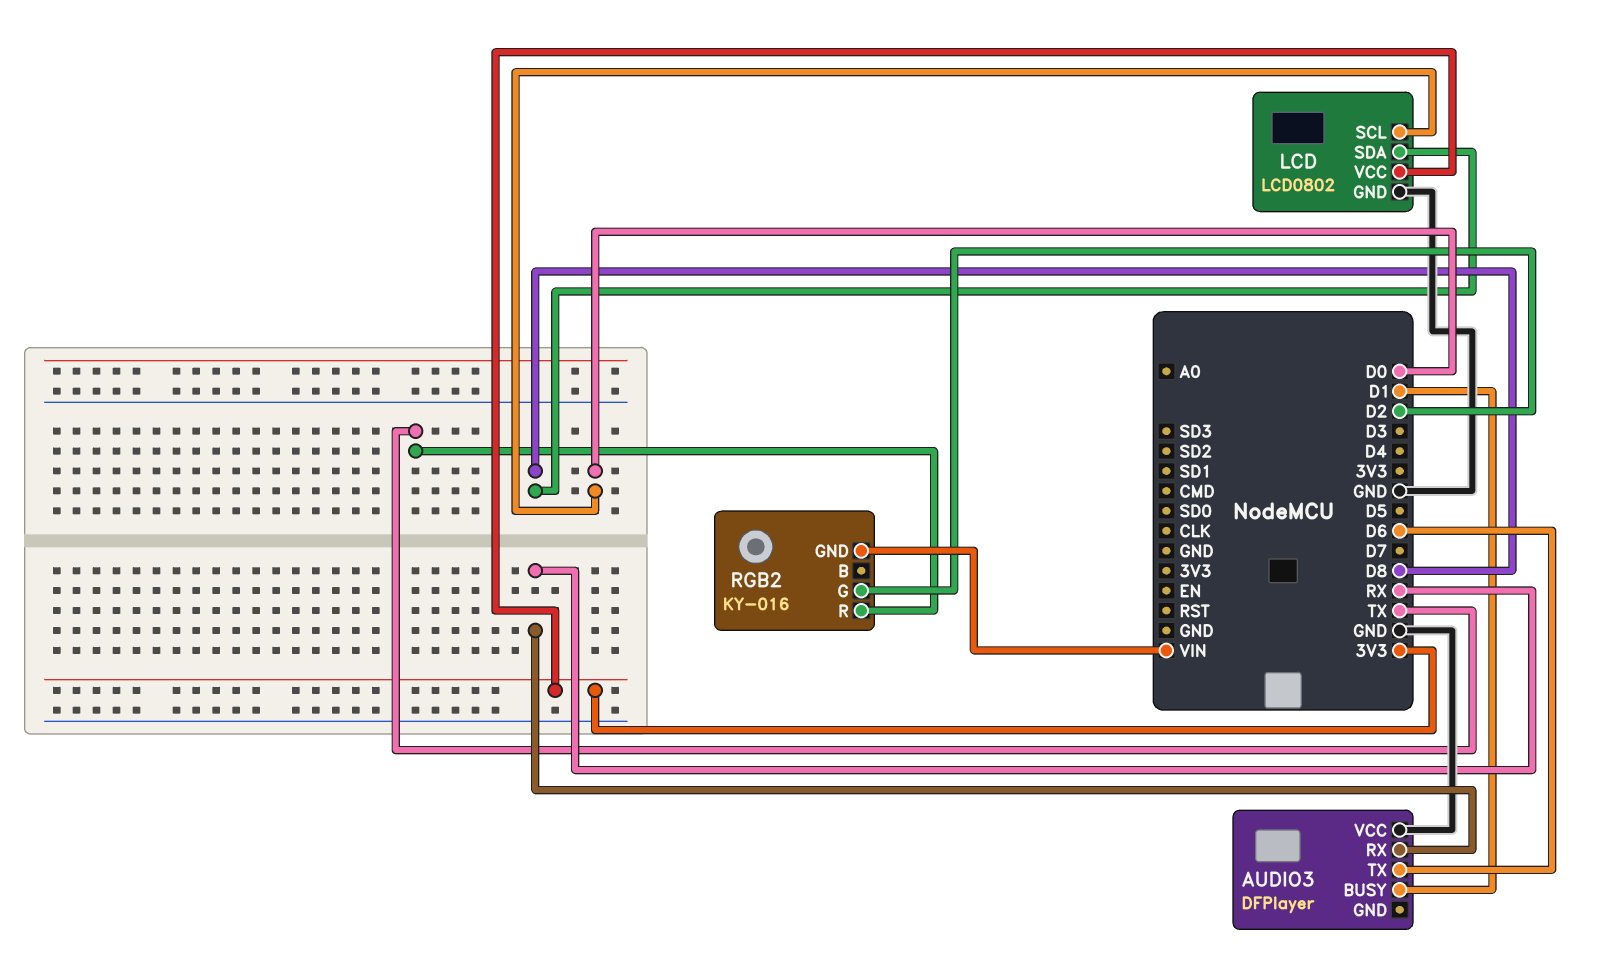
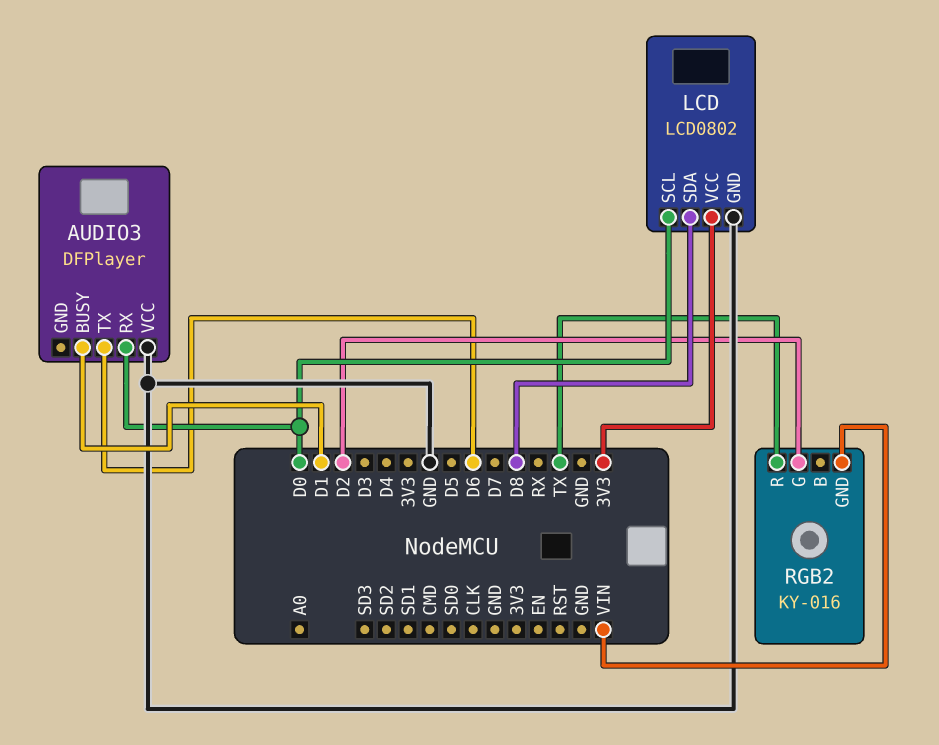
AUDIO3 pin RX: RX -> D0

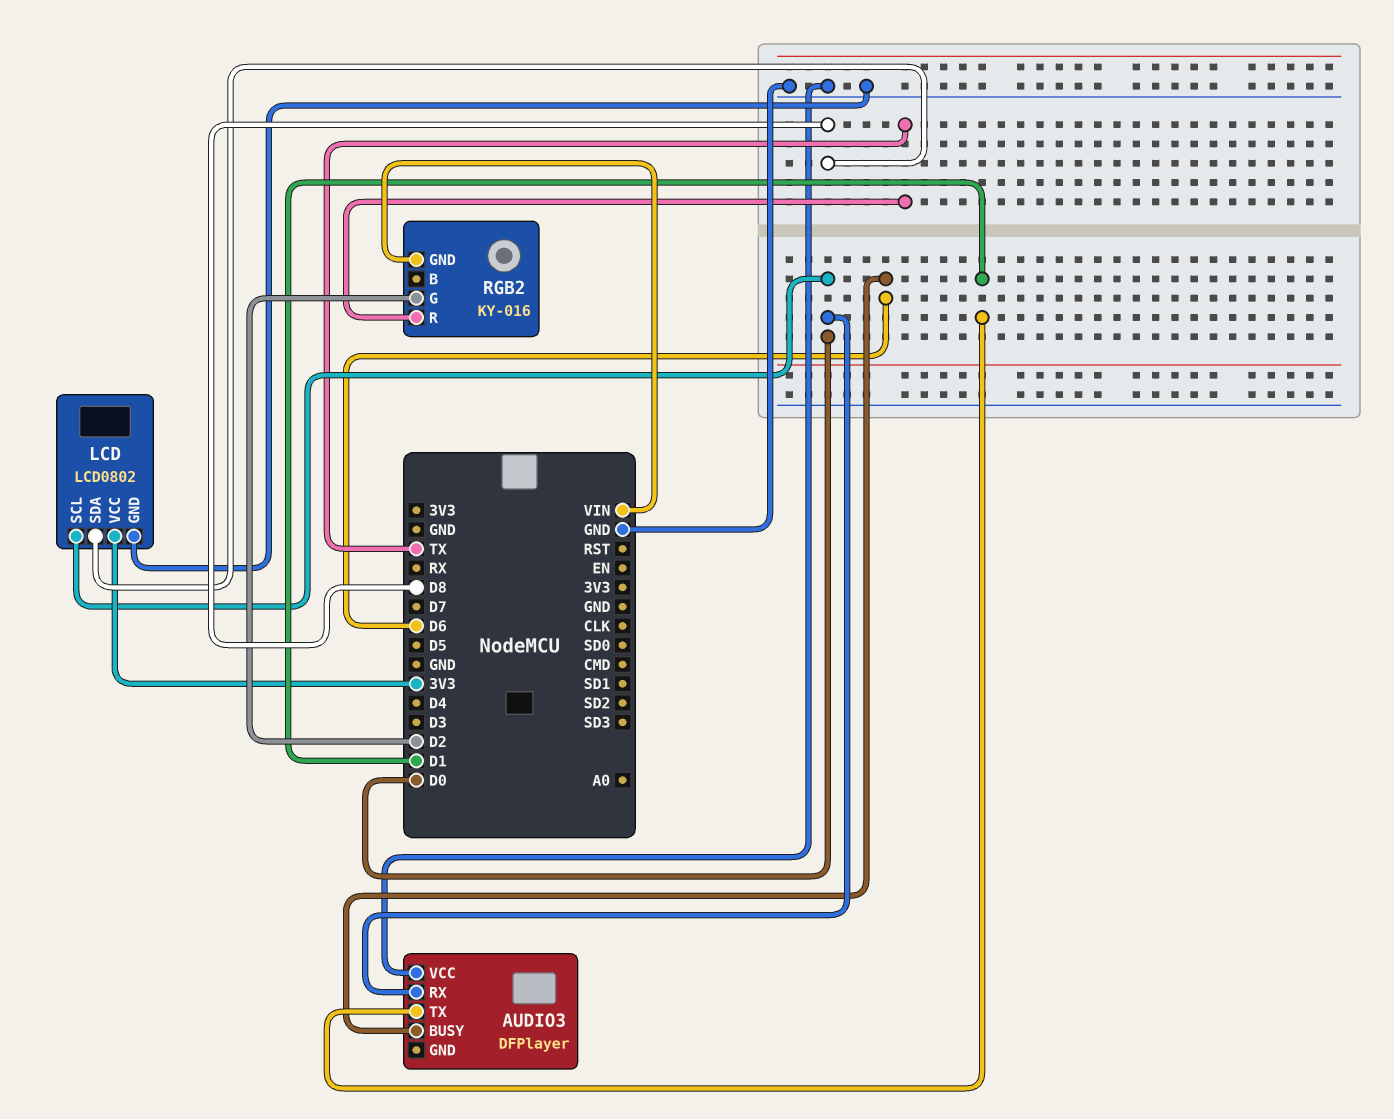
AUDIO3 pin BUSY: D1 -> D6
AUDIO3 pin TX: D6 -> D1

